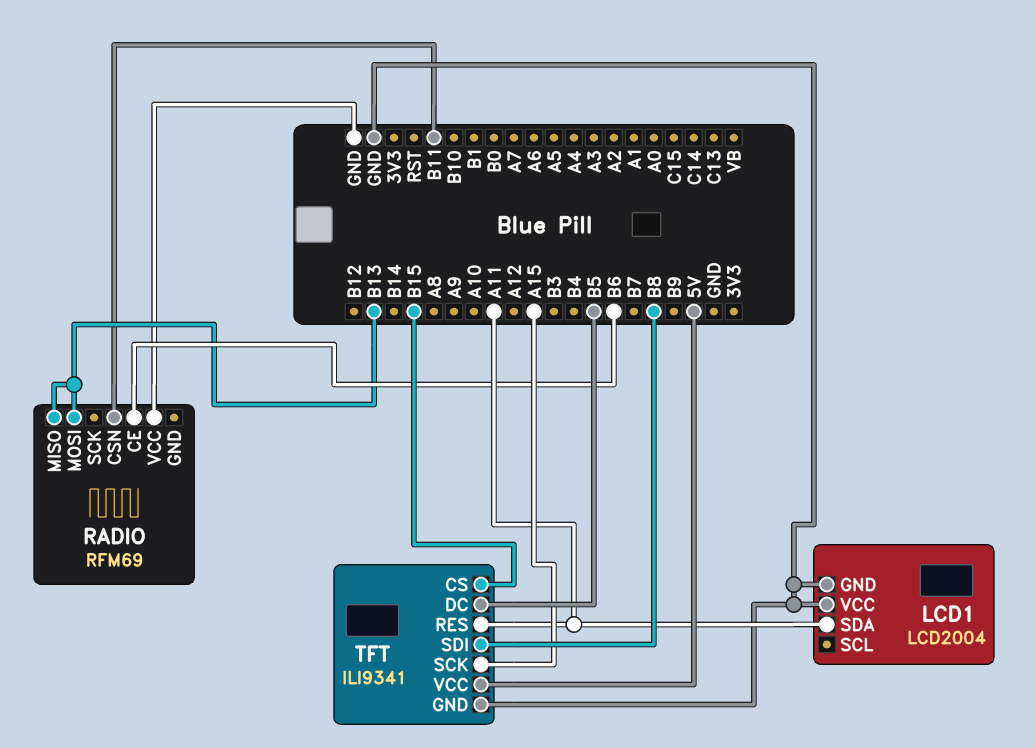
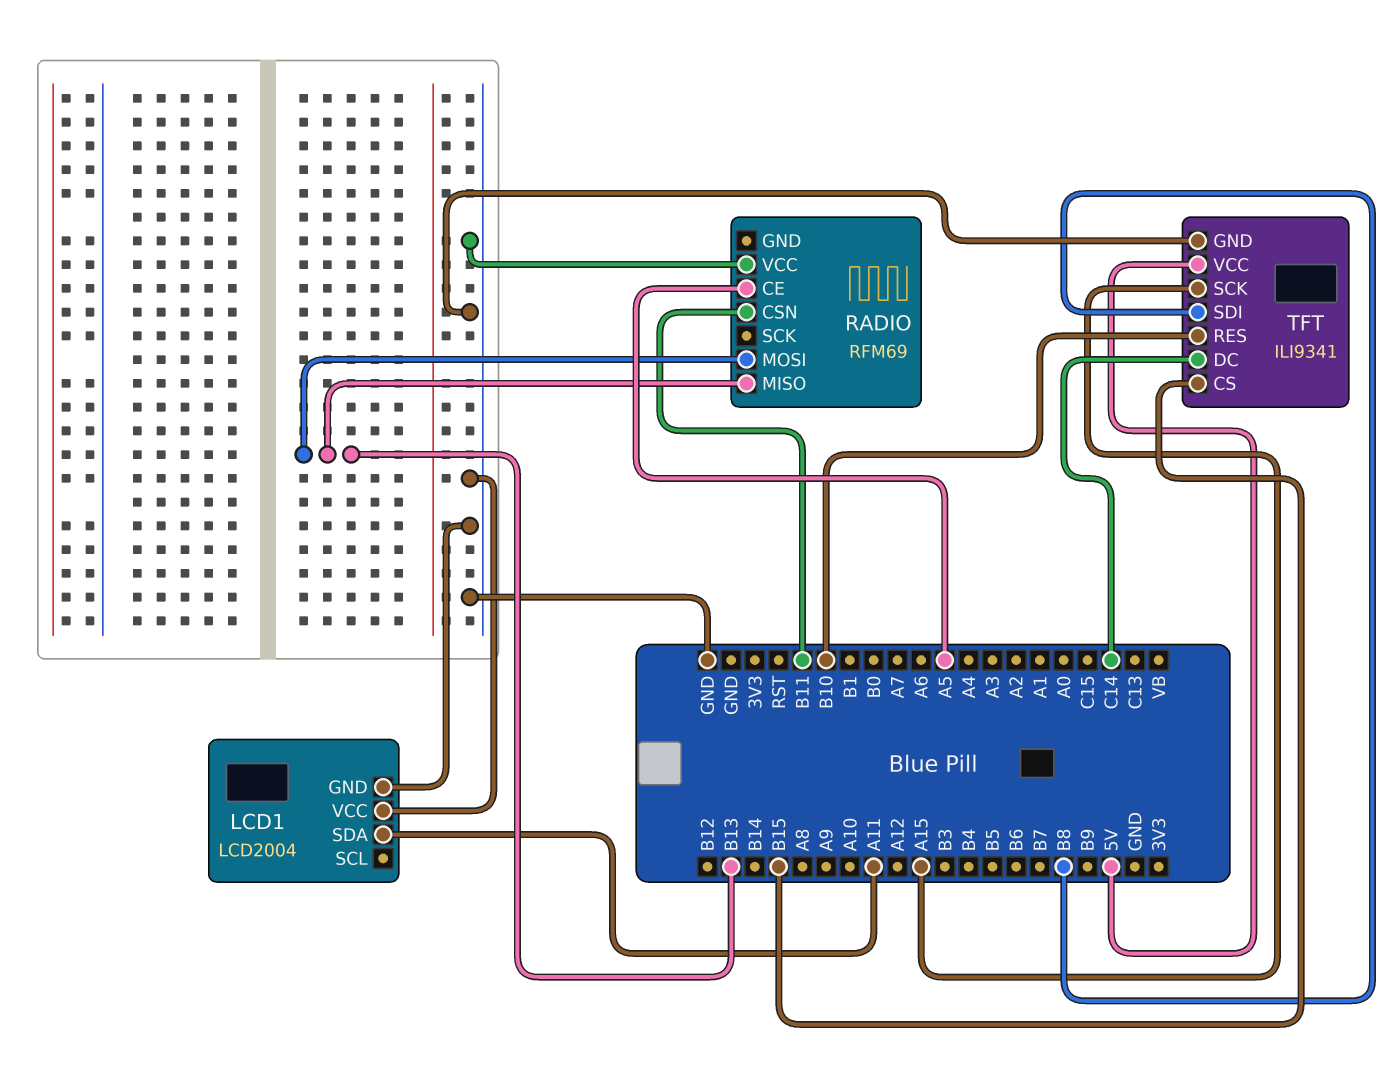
RADIO pin CE: B6 -> A5
TFT pin DC: B5 -> C14
TFT pin RES: A11 -> B10

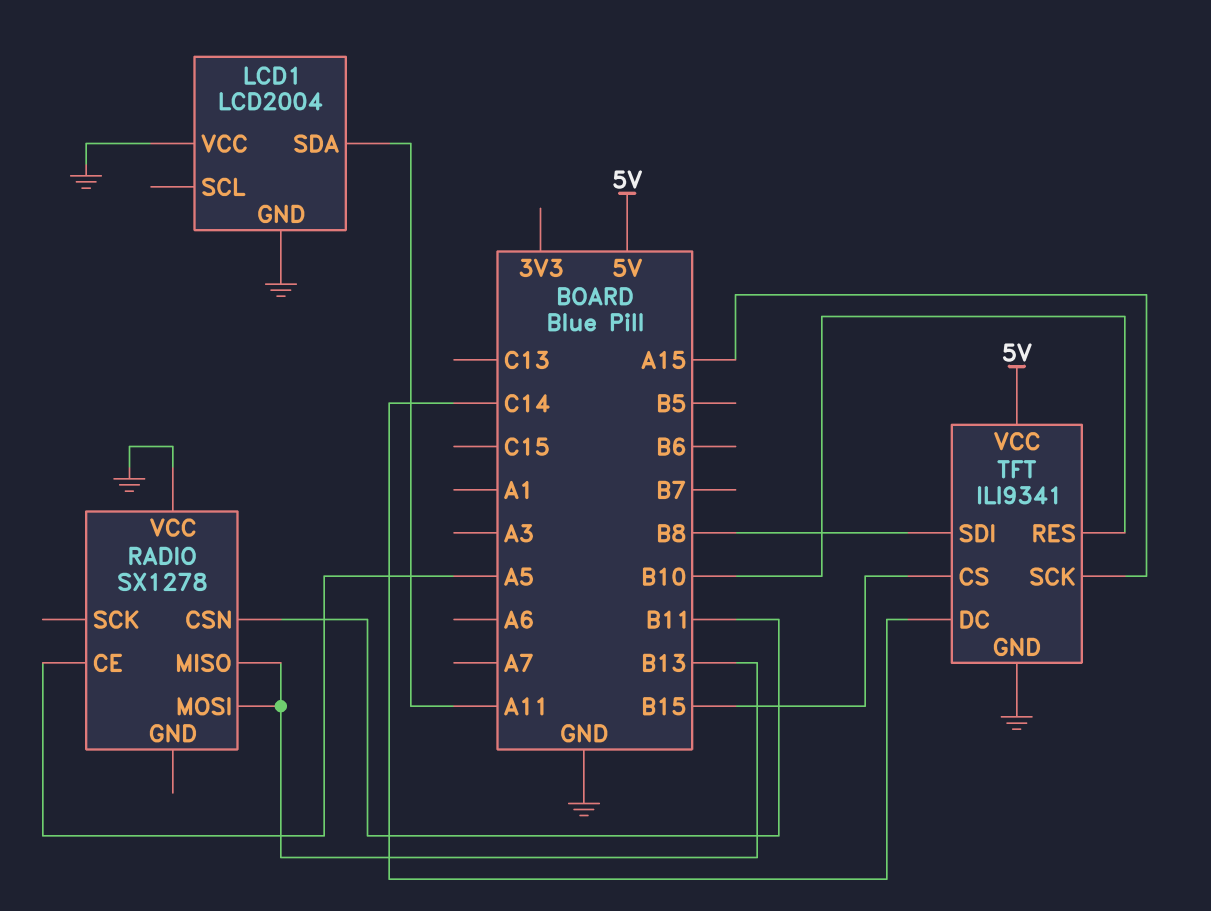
RADIO: RFM69 -> SX1278

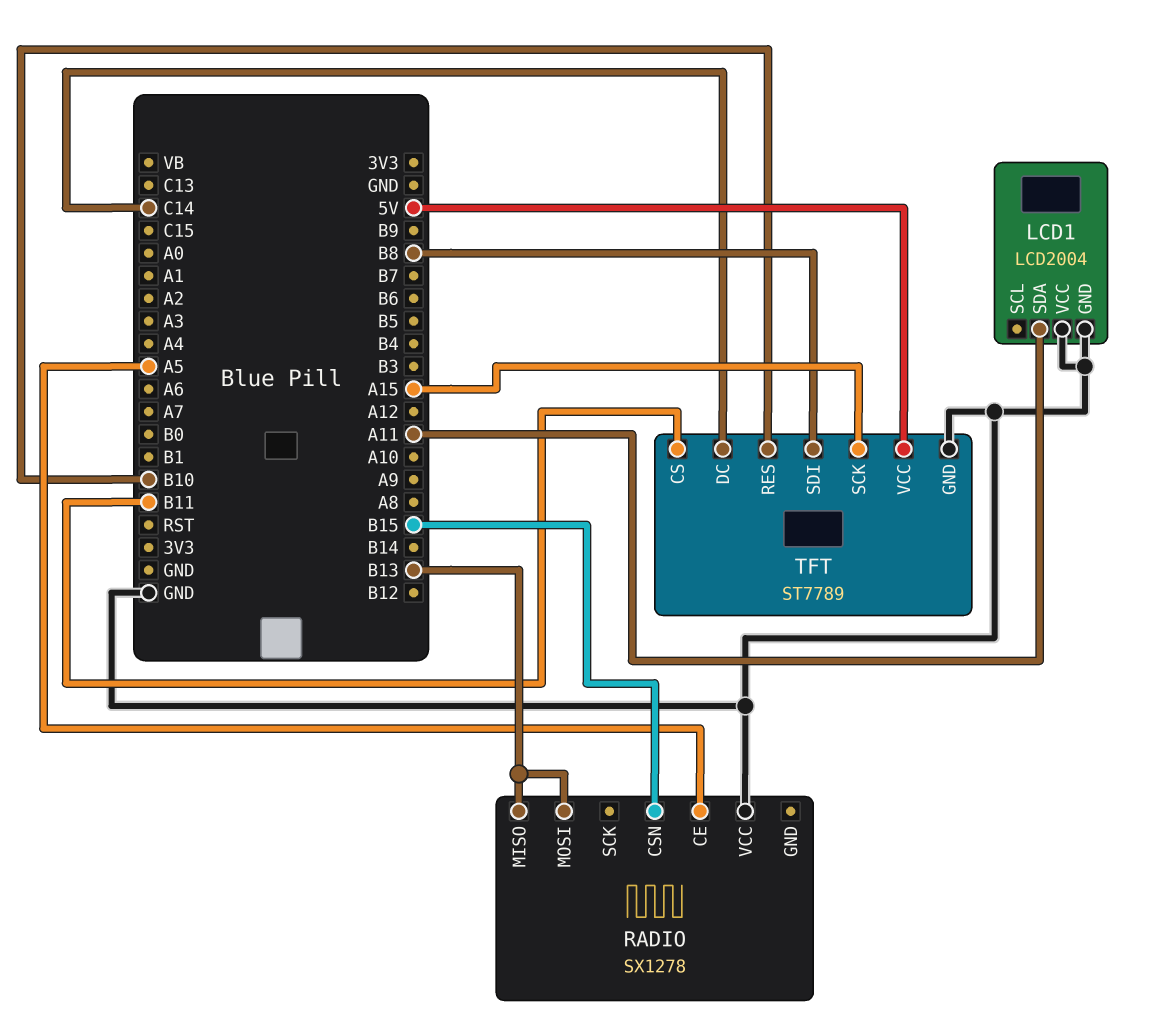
RADIO pin CSN: B11 -> B15
TFT: ILI9341 -> ST7789
TFT pin CS: B15 -> B11

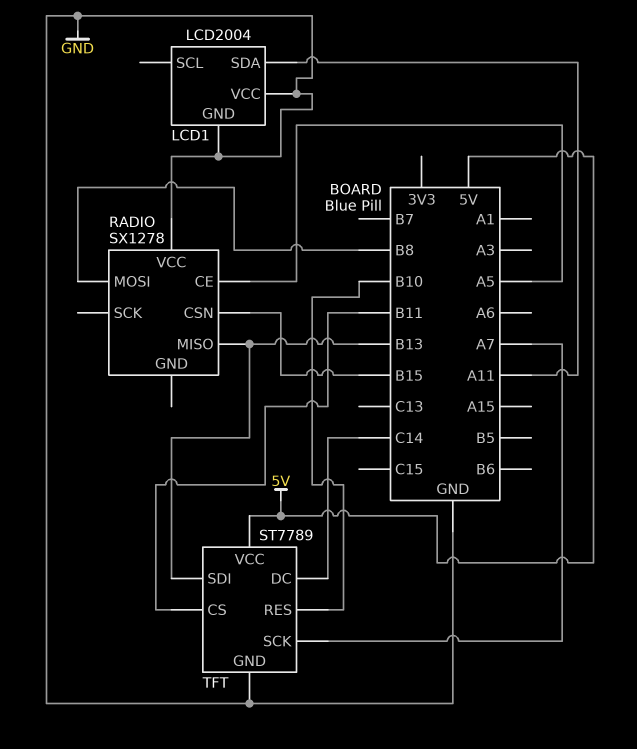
RADIO pin MOSI: B13 -> B8
TFT pin SCK: A15 -> A7
TFT pin SDI: B8 -> B13

